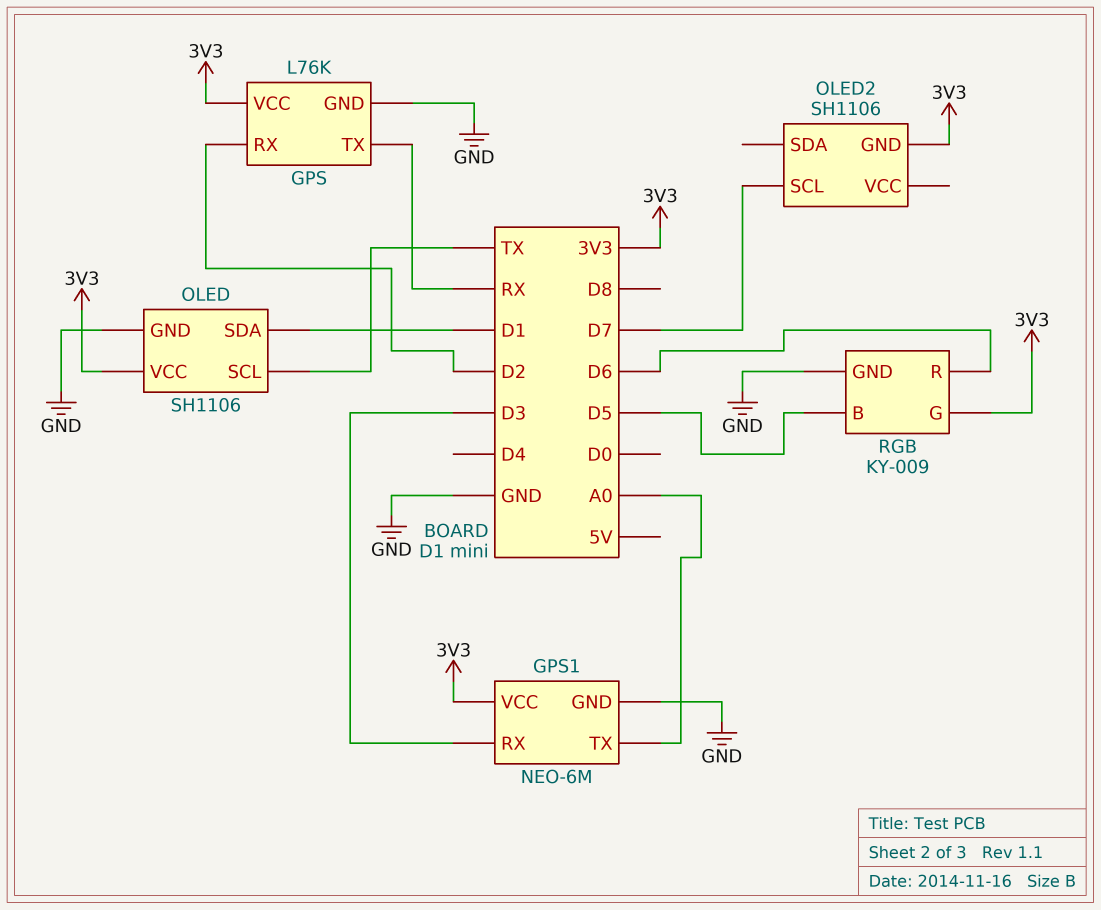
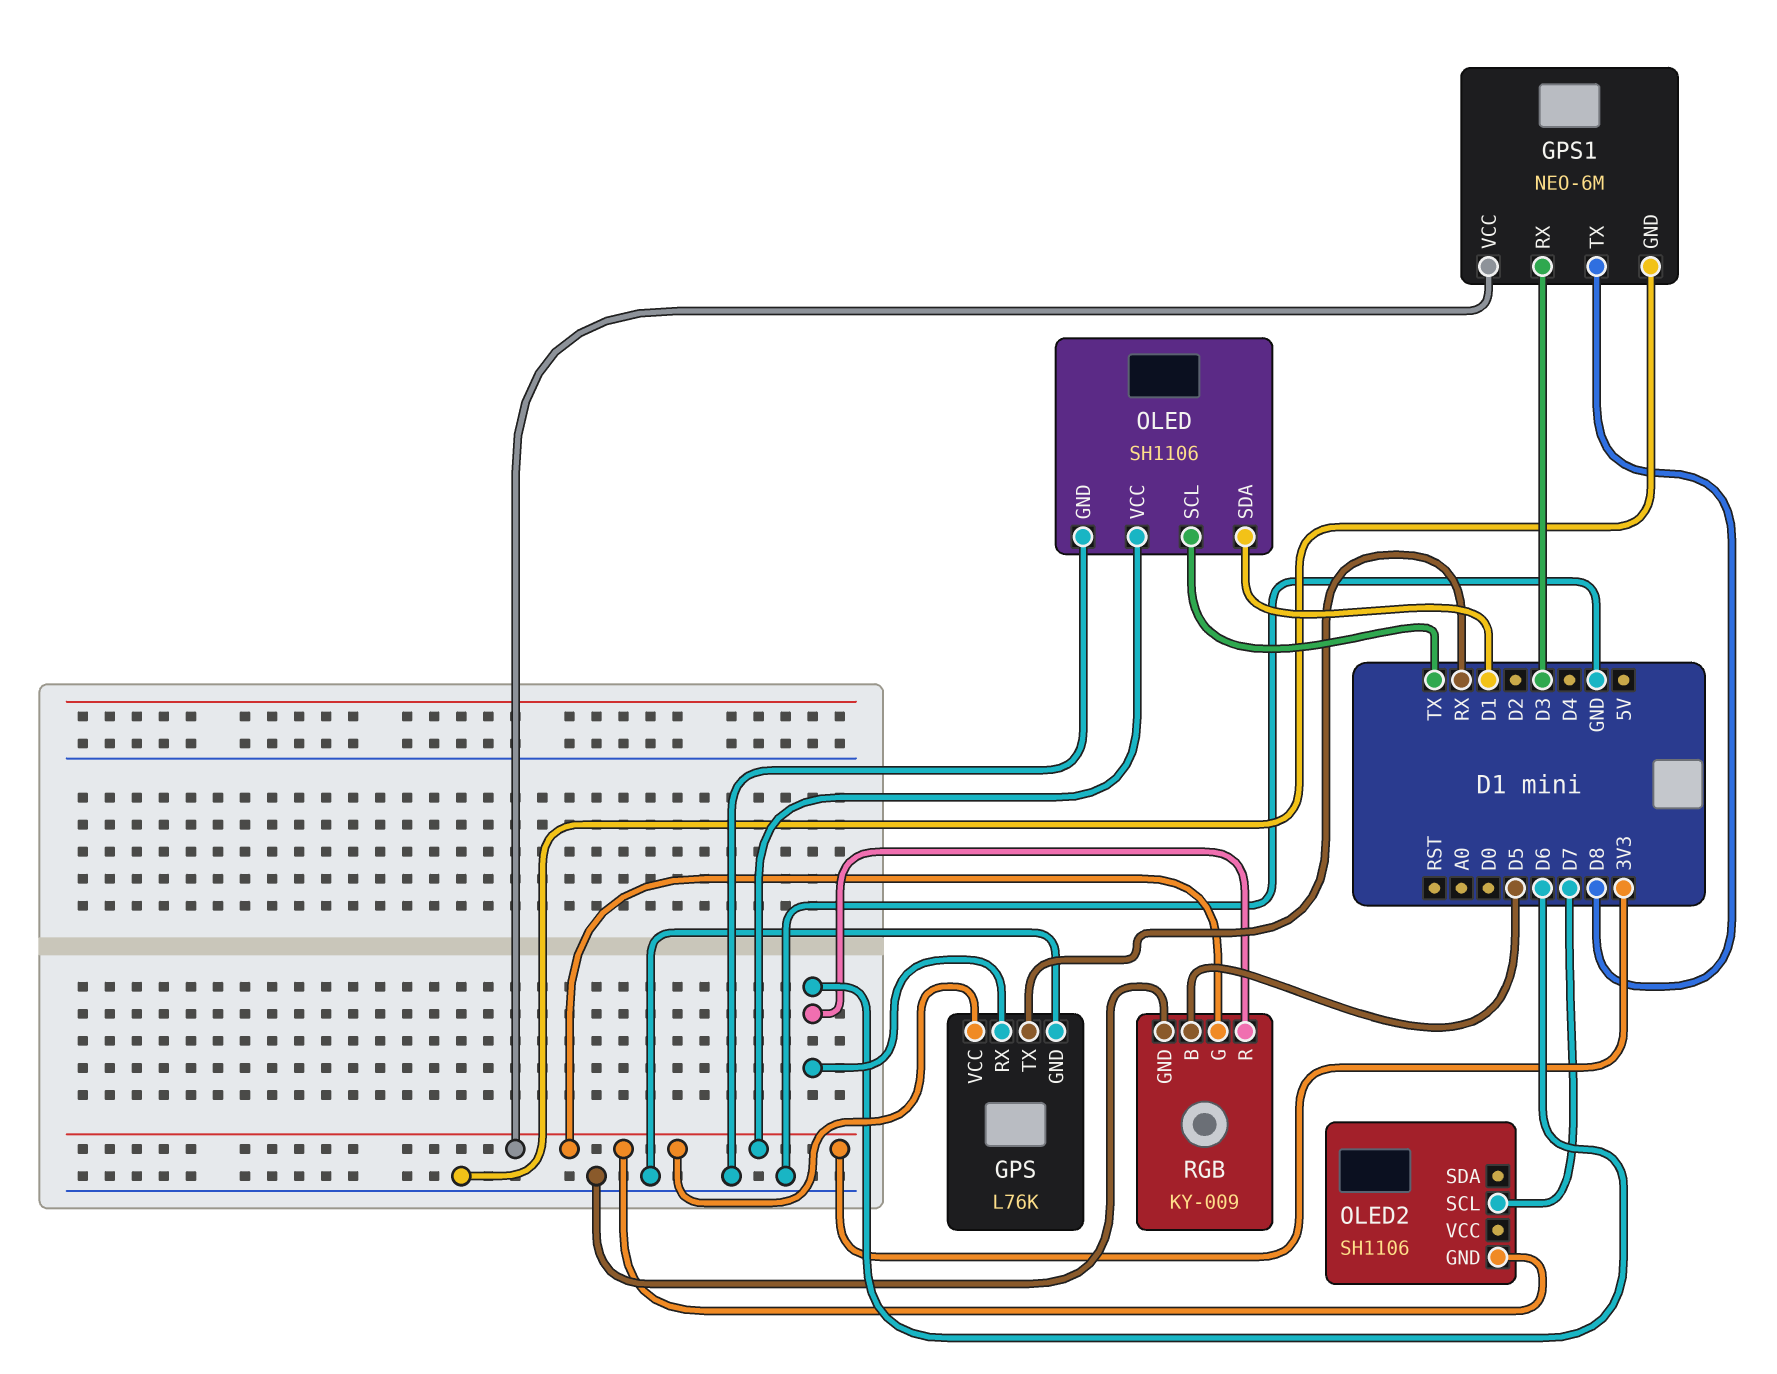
GPS pin RX: D2 -> D6
GPS1 pin TX: A0 -> D8

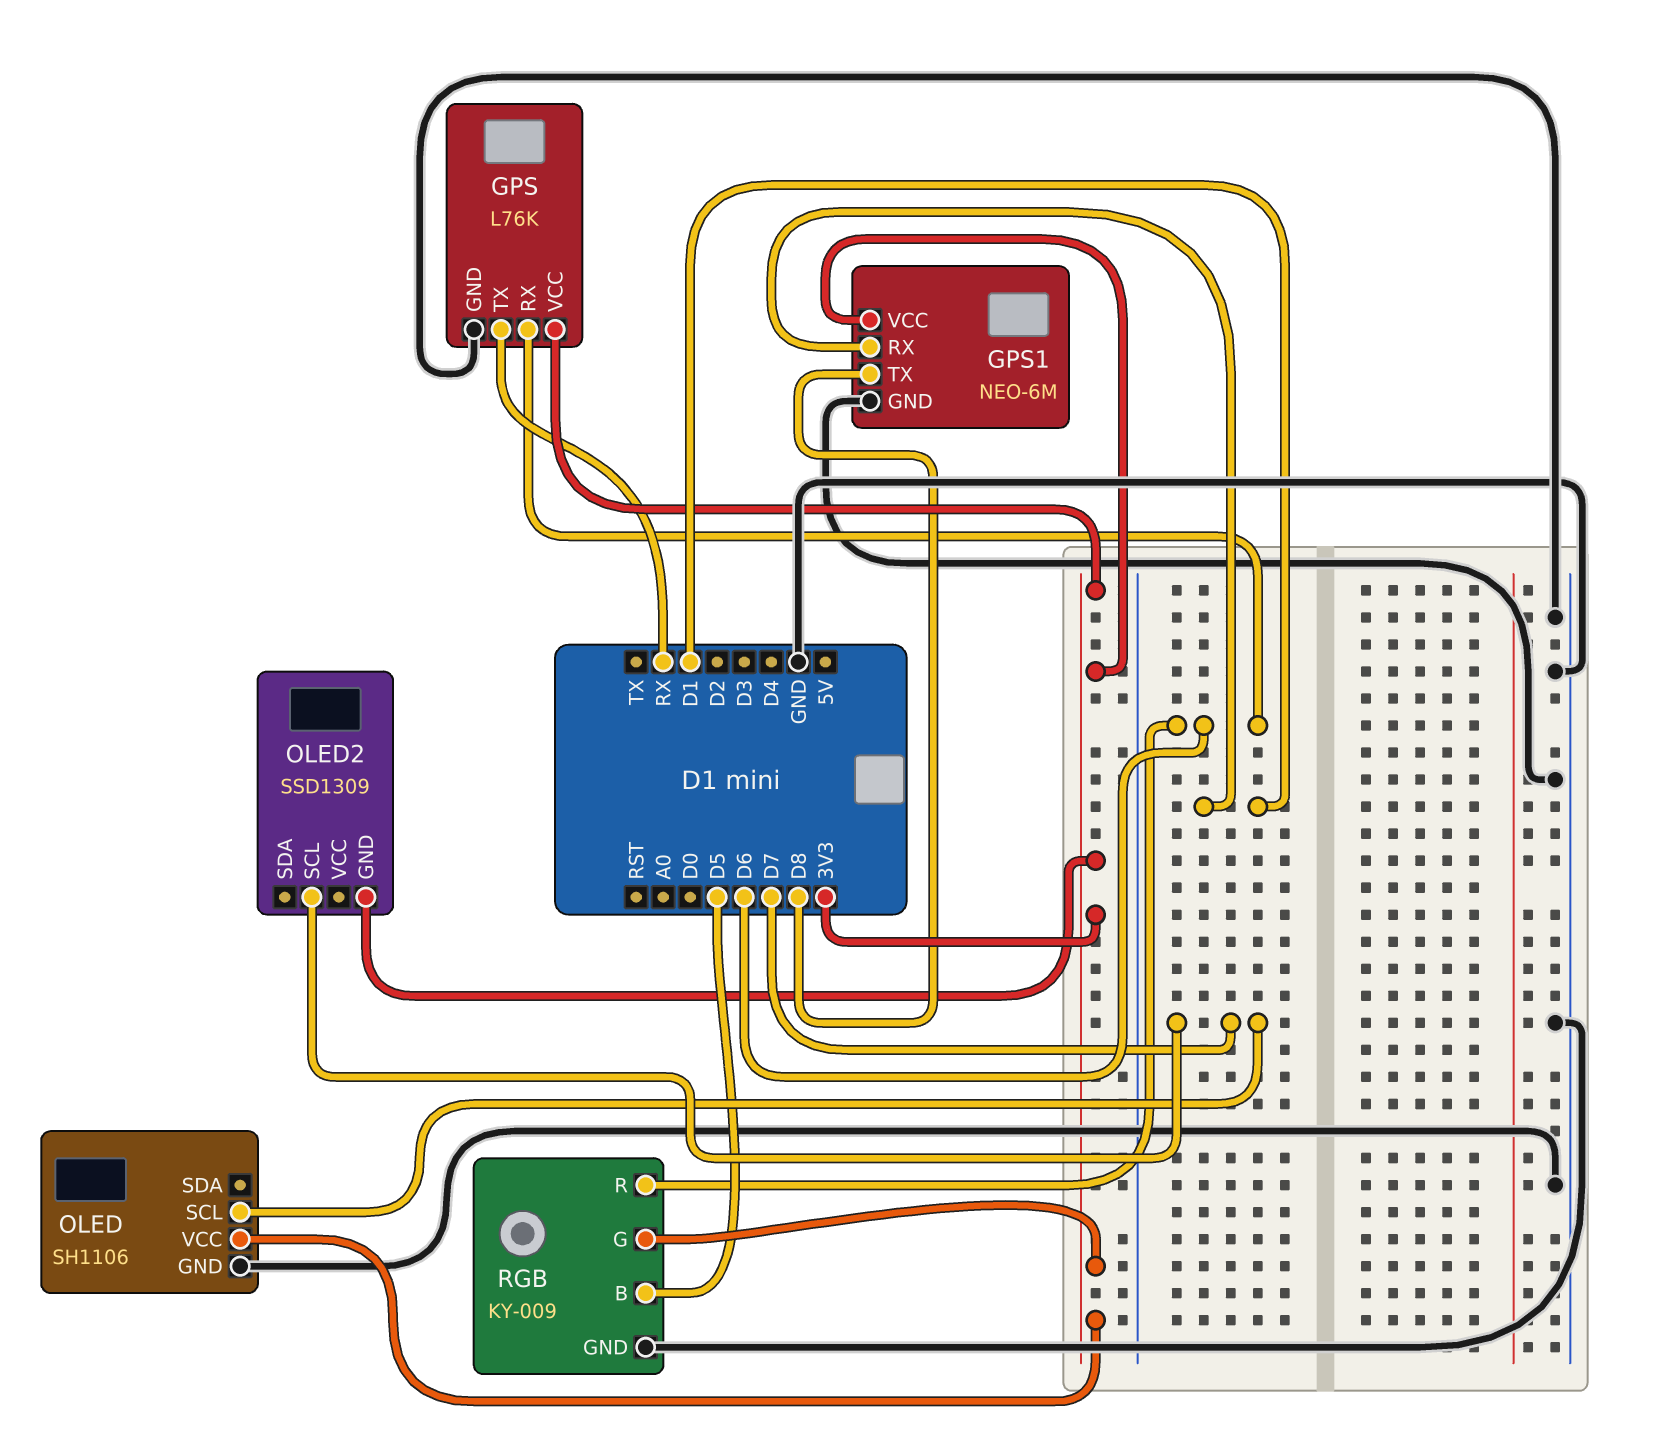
GPS1 pin RX: D3 -> D1
OLED pin SCL: TX -> D7
OLED pin SDA: D1 -> none
OLED2: SH1106 -> SSD1309

